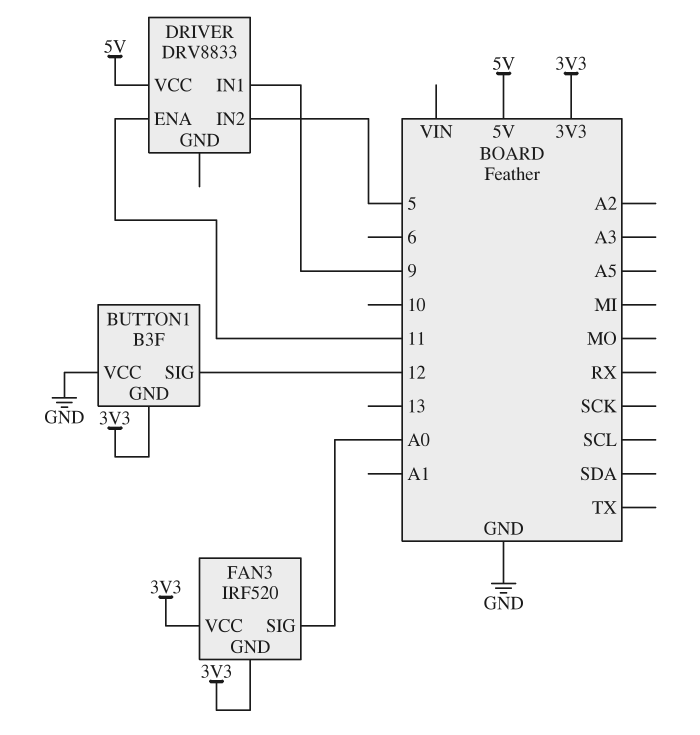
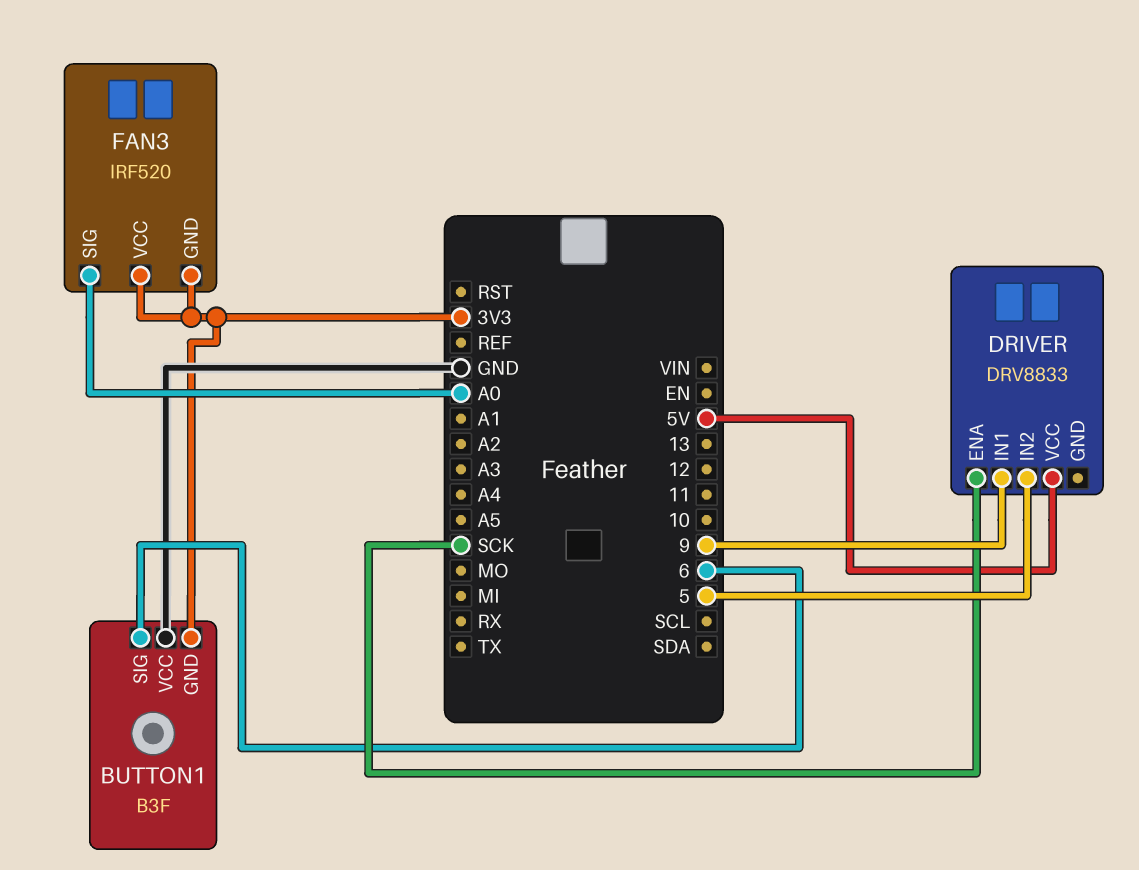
BUTTON1 pin SIG: 12 -> 6
DRIVER pin ENA: 11 -> SCK

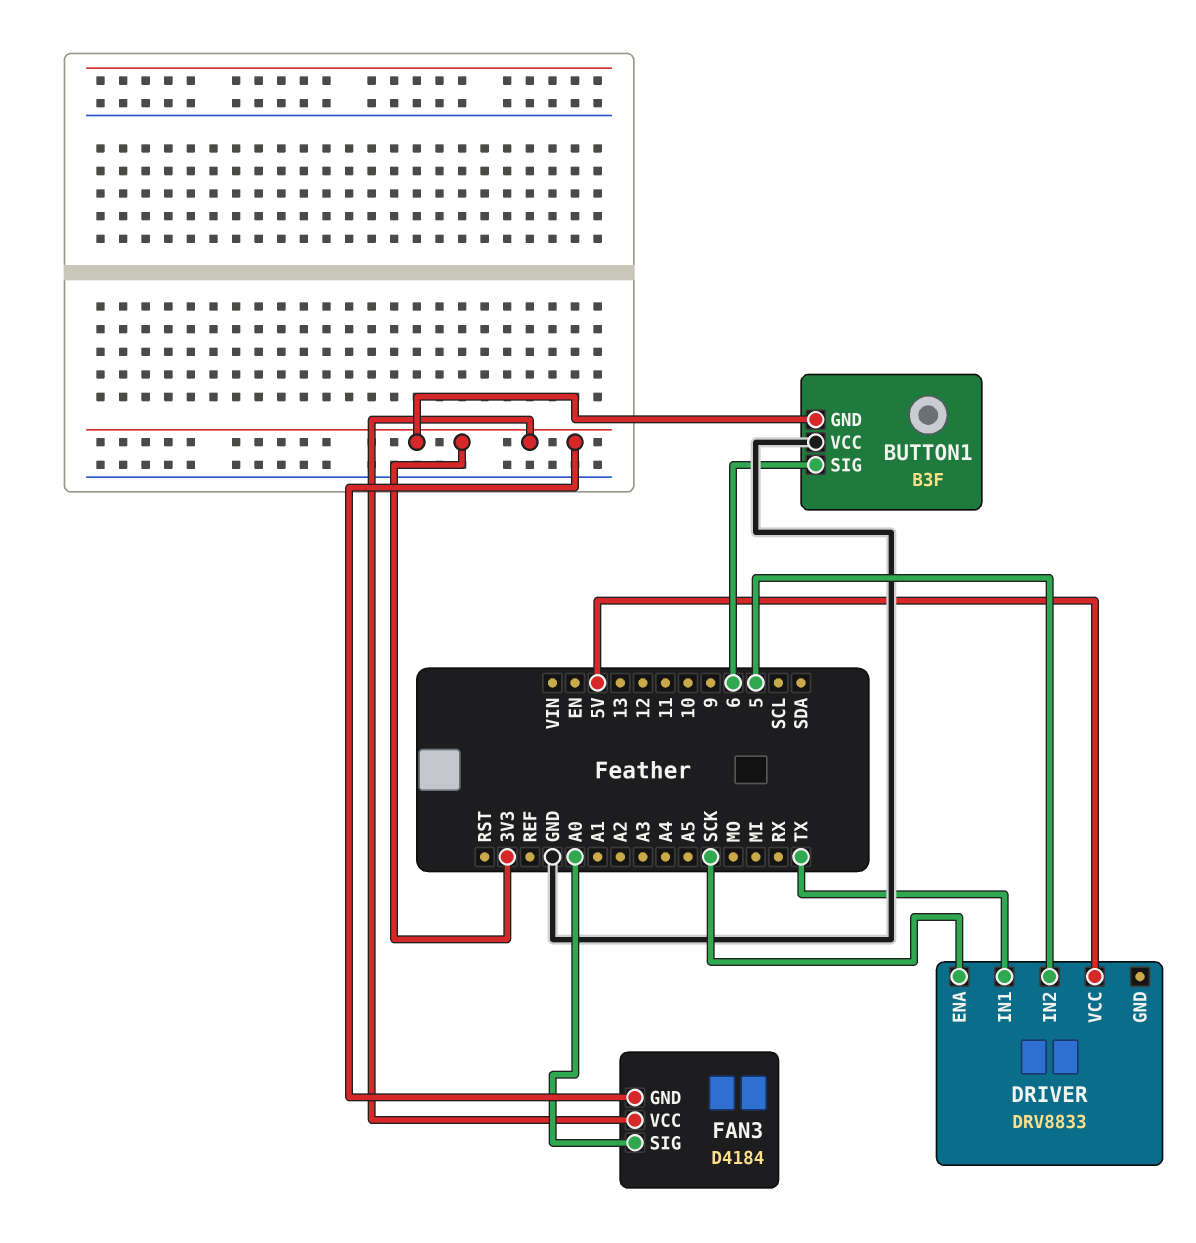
DRIVER pin IN1: 9 -> TX
FAN3: IRF520 -> D4184

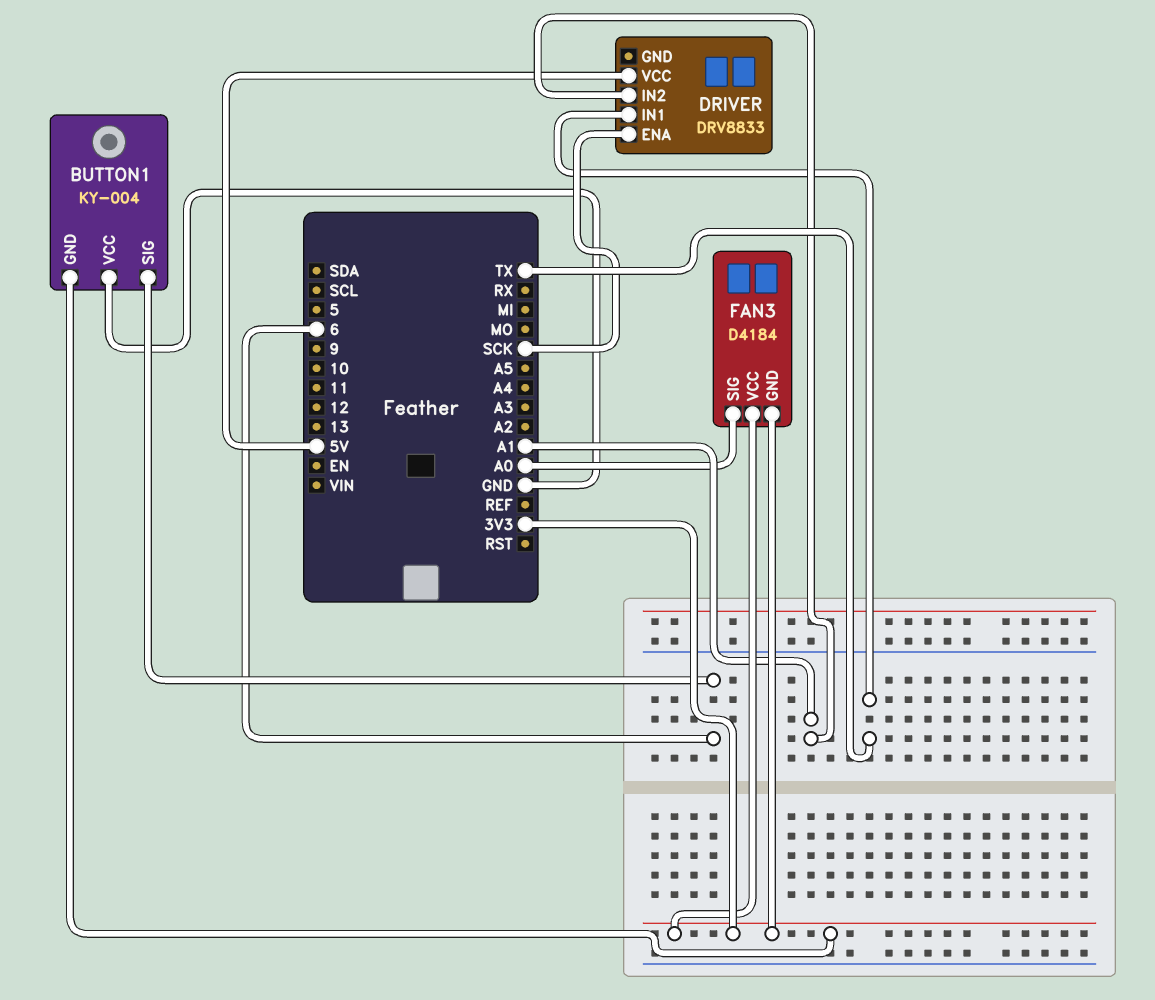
BUTTON1: B3F -> KY-004
DRIVER pin IN2: 5 -> A1

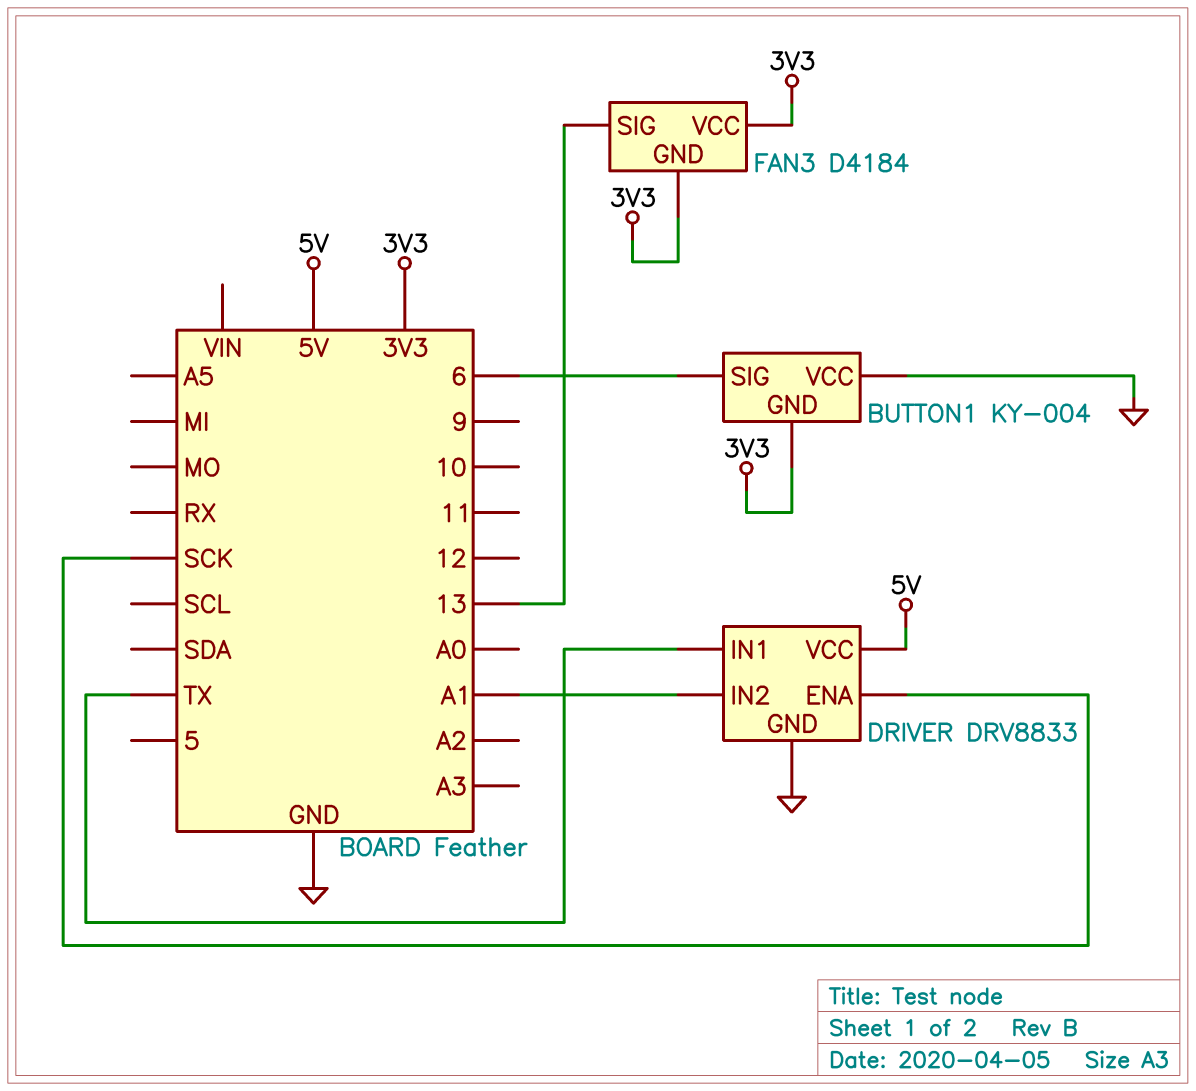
DRIVER pin GND: none -> GND
FAN3 pin SIG: A0 -> 13

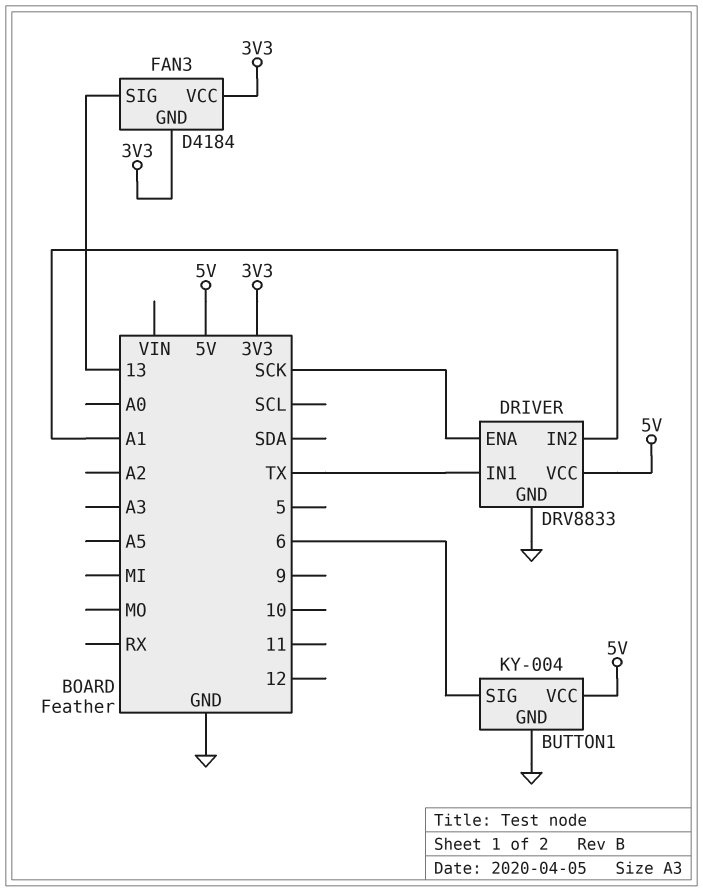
BUTTON1 pin GND: 3V3 -> GND
BUTTON1 pin VCC: GND -> 5V

